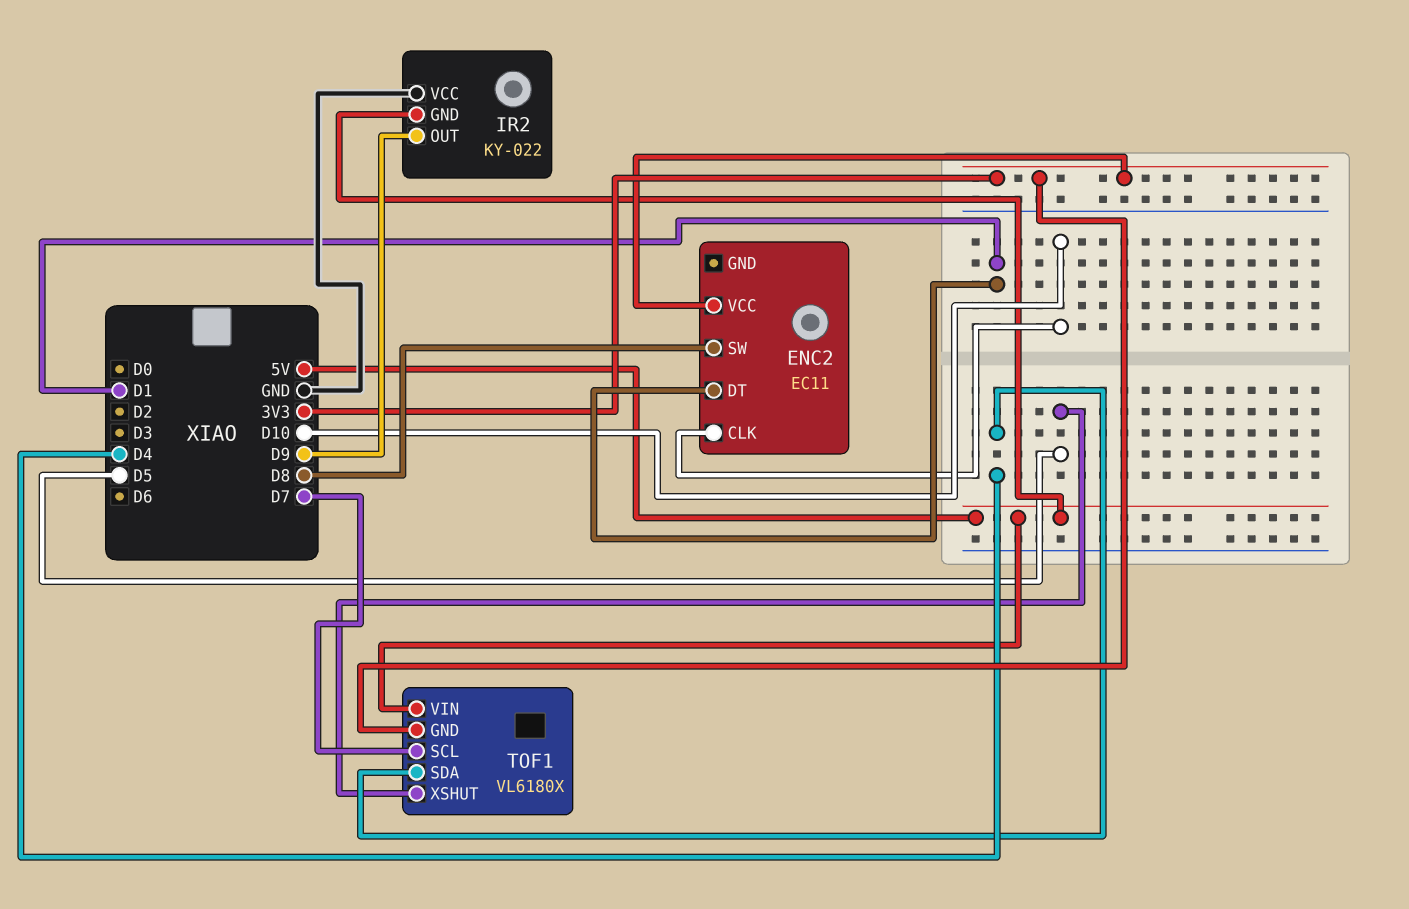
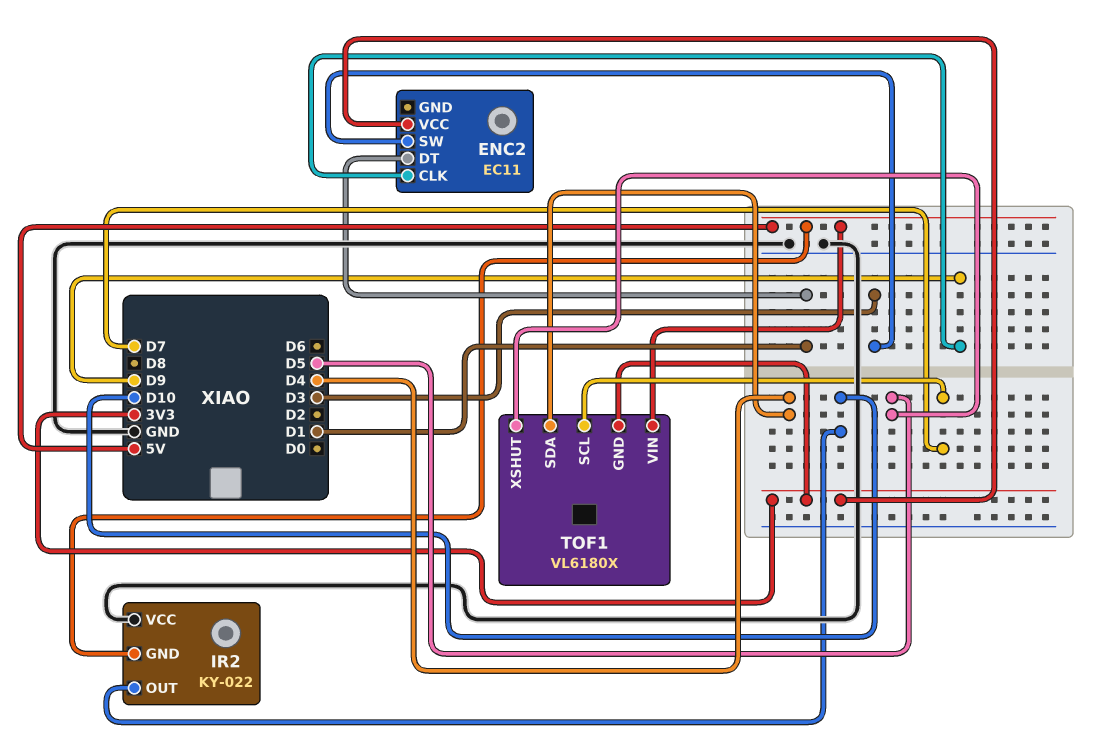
ENC2 pin CLK: D10 -> D9
ENC2 pin SW: D8 -> D3
IR2 pin OUT: D9 -> D10

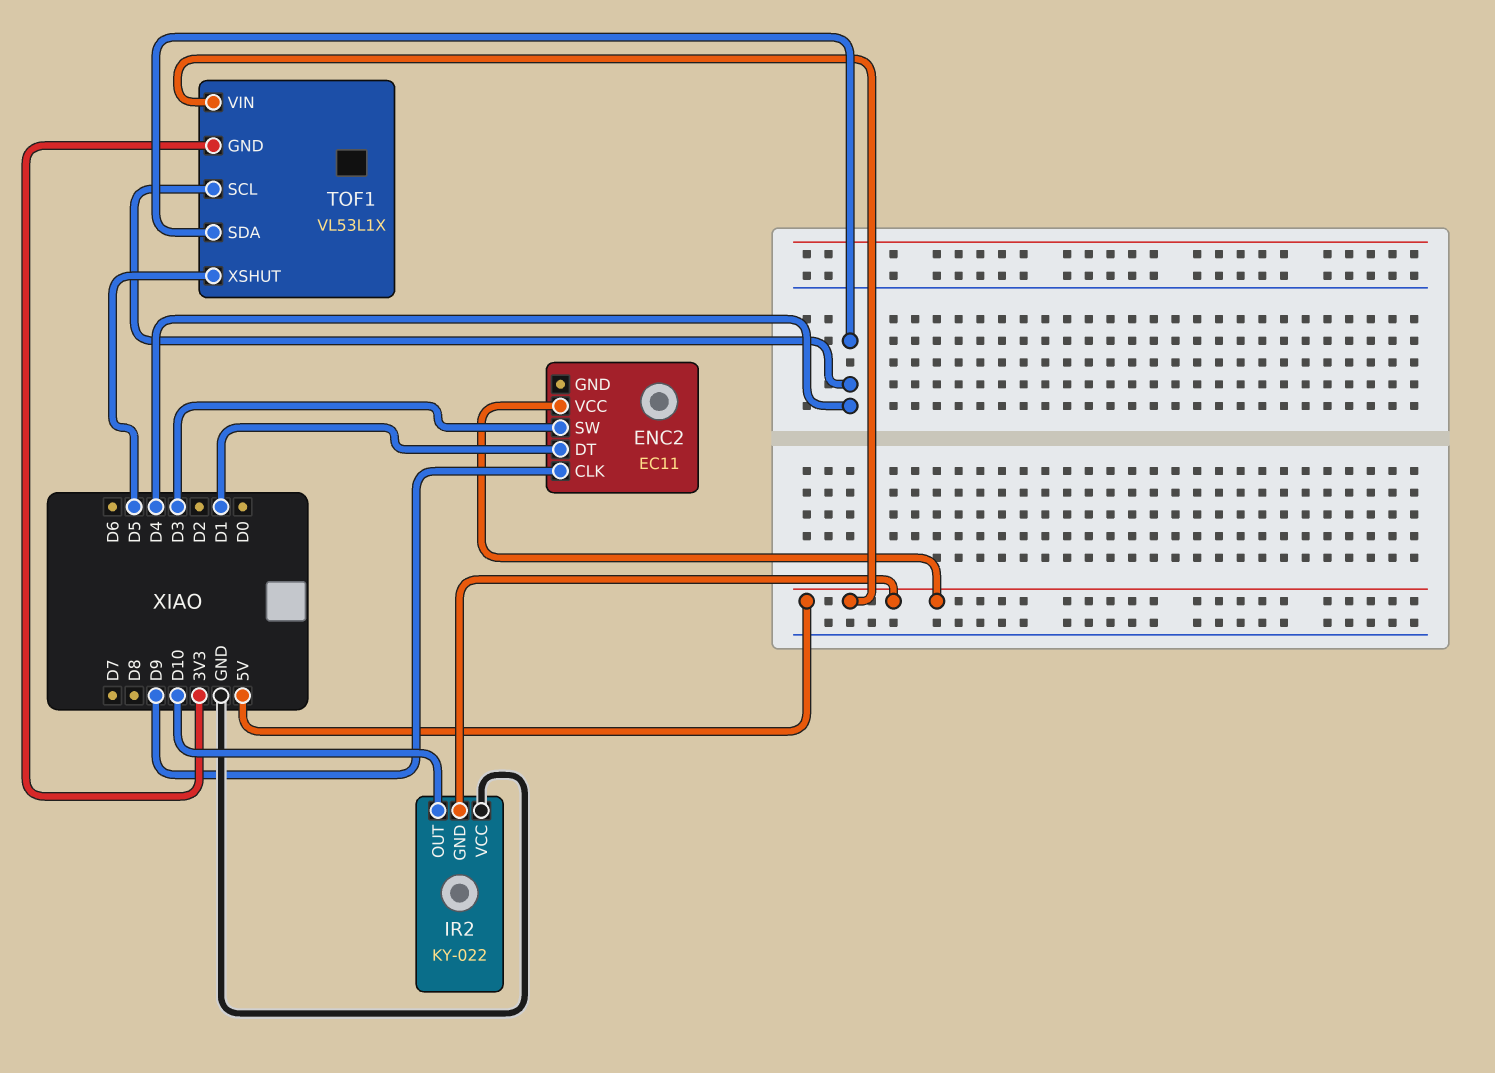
ENC2 pin VCC: 3V3 -> 5V
TOF1: VL6180X -> VL53L1X
TOF1 pin SCL: D7 -> D4

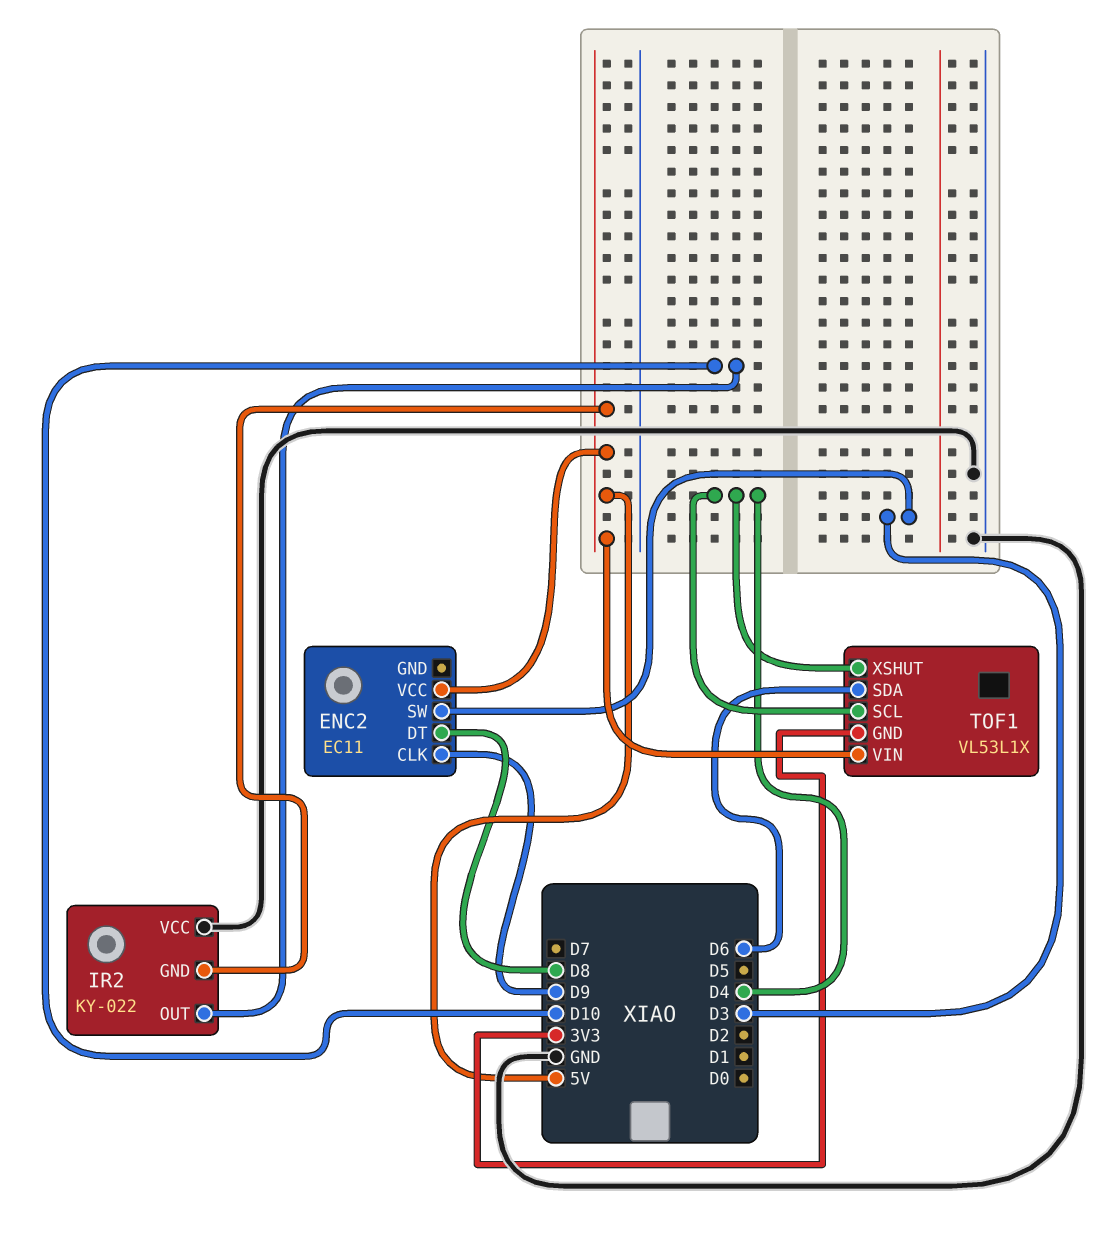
ENC2 pin DT: D1 -> D8
TOF1 pin SDA: D4 -> D6
TOF1 pin XSHUT: D5 -> D4

